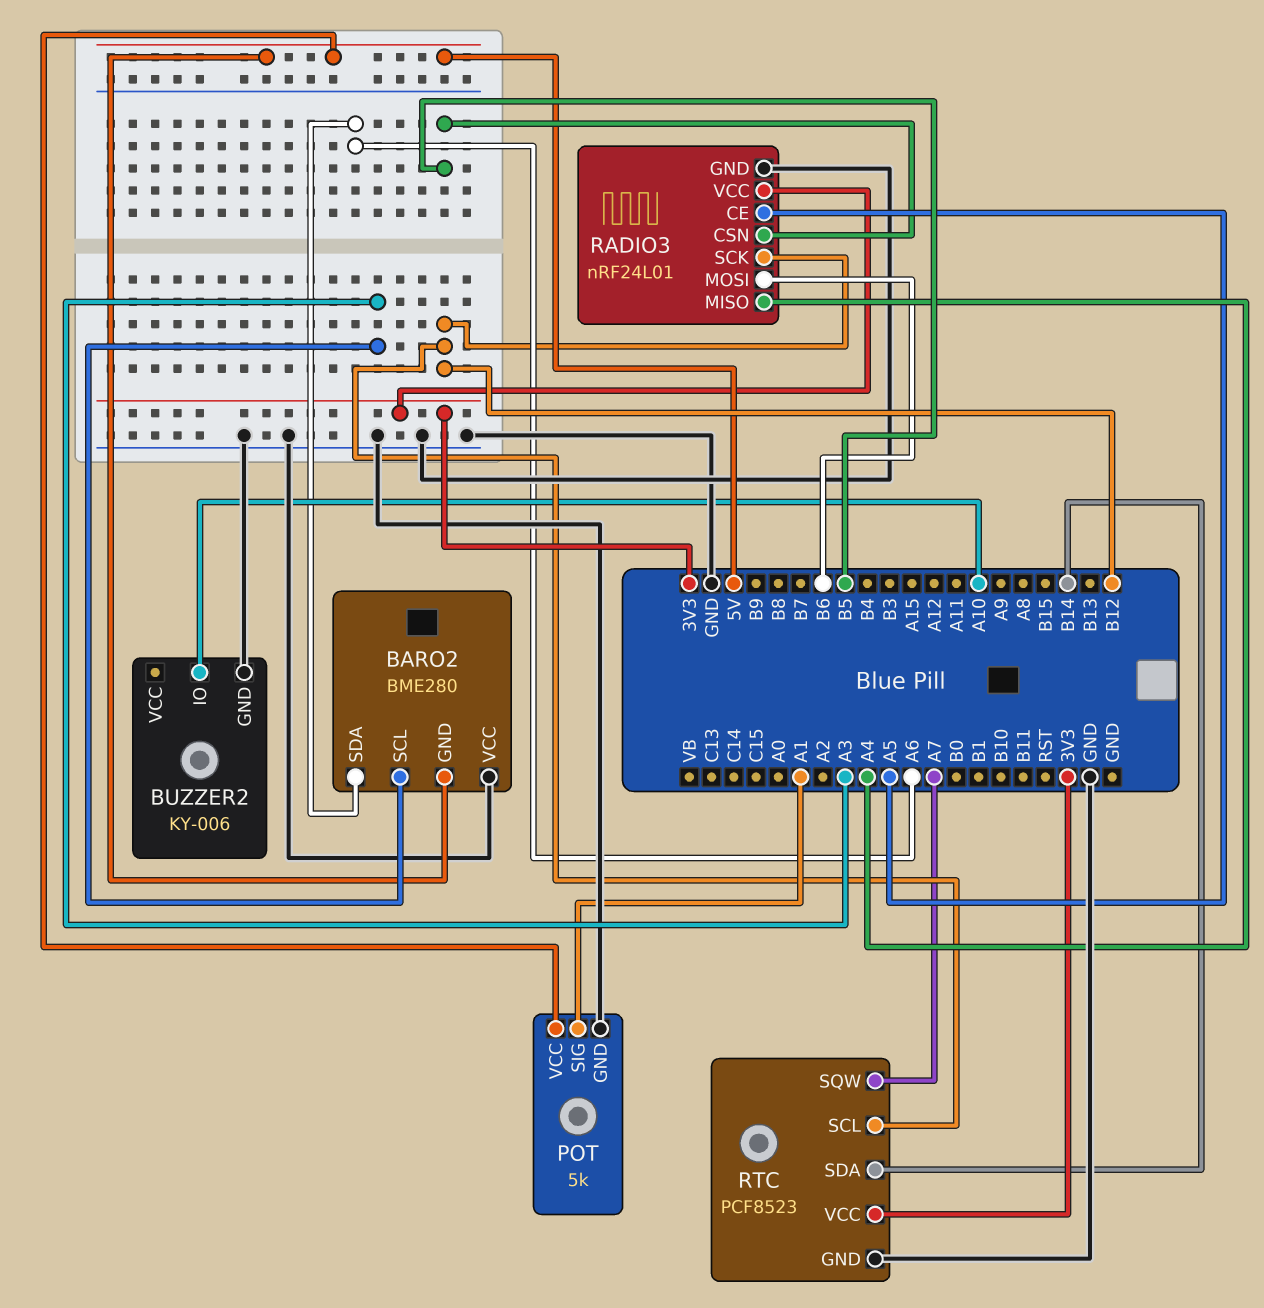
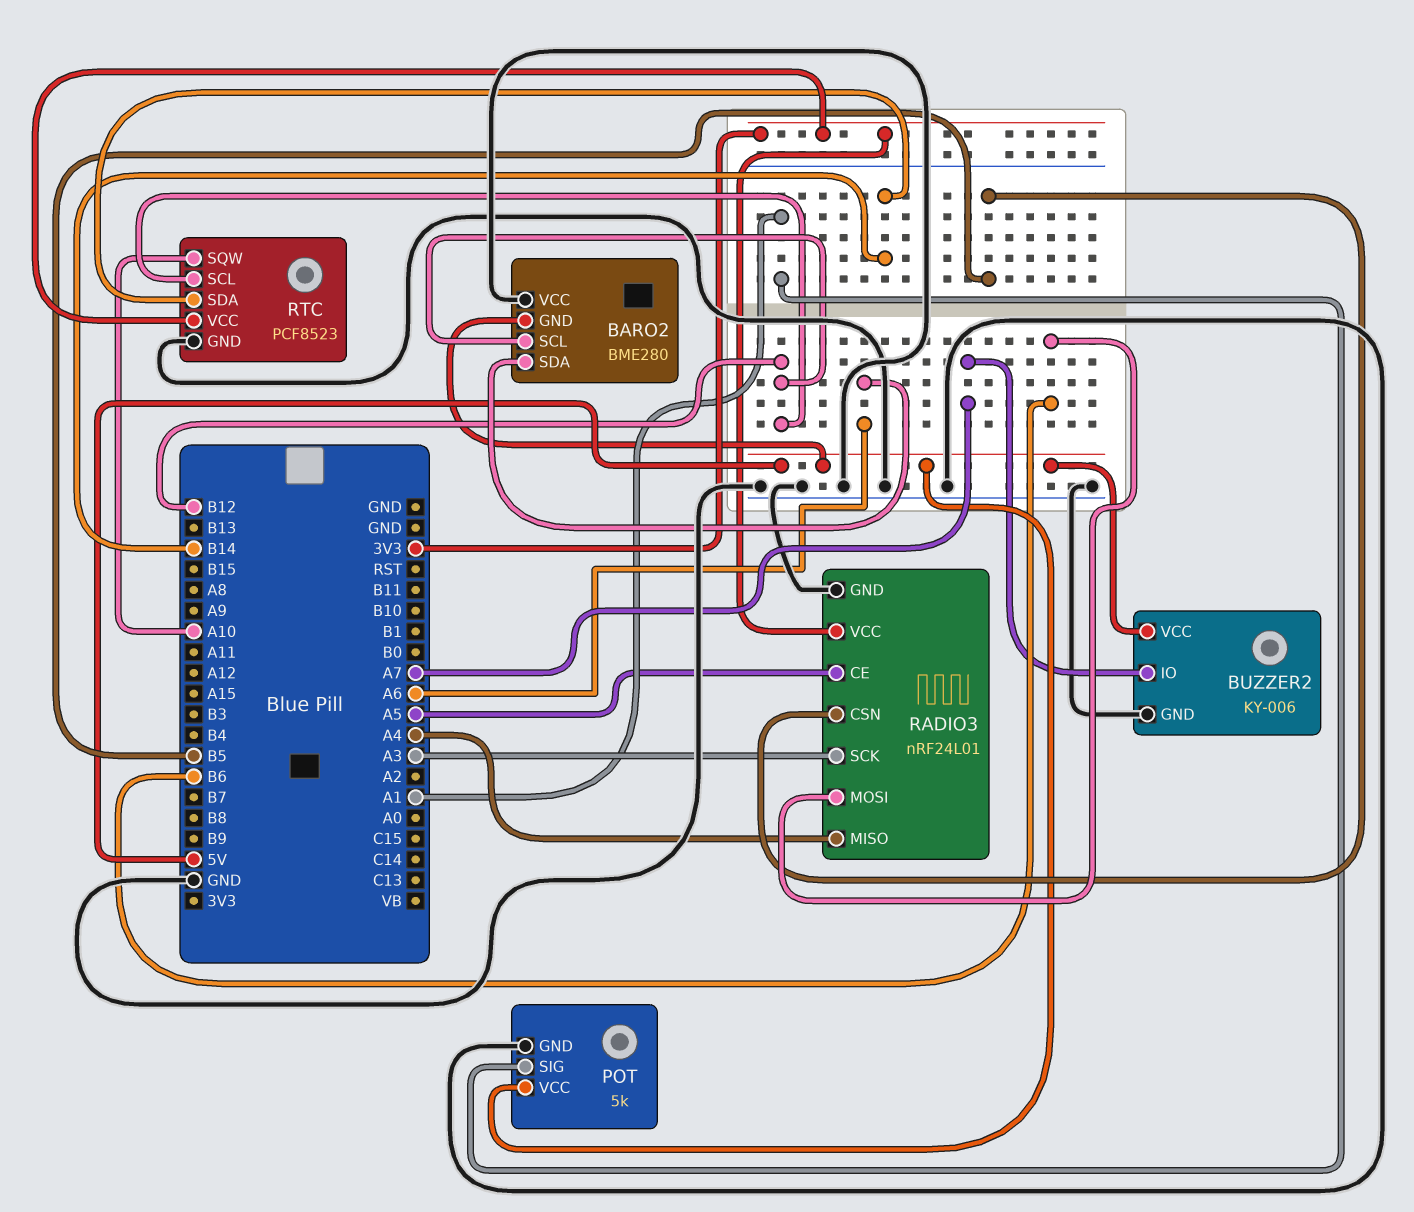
BARO2 pin SCL: A3 -> B12
BUZZER2 pin IO: A10 -> A7
BUZZER2 pin VCC: none -> 5V
RADIO3 pin SCK: B12 -> A3
RTC pin SQW: A7 -> A10

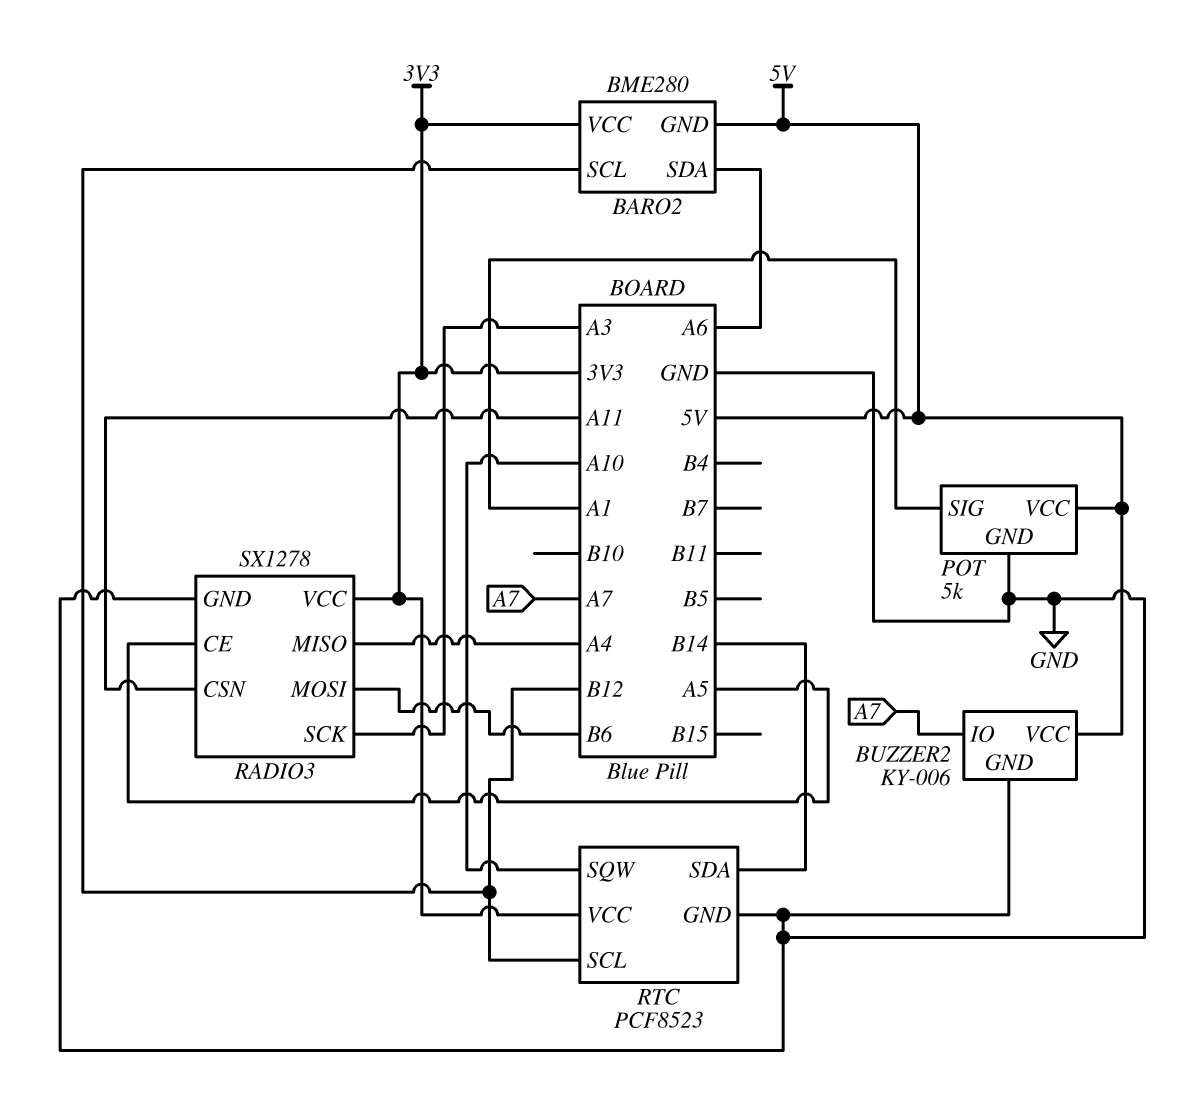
BARO2 pin VCC: GND -> 3V3
RADIO3: nRF24L01 -> SX1278
RADIO3 pin CSN: B5 -> A11

